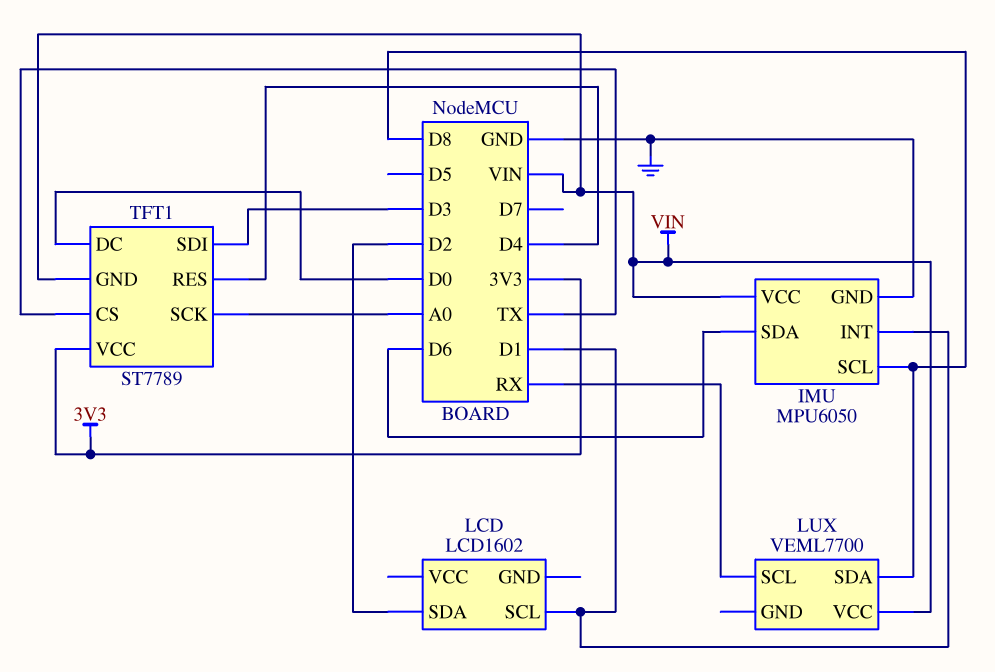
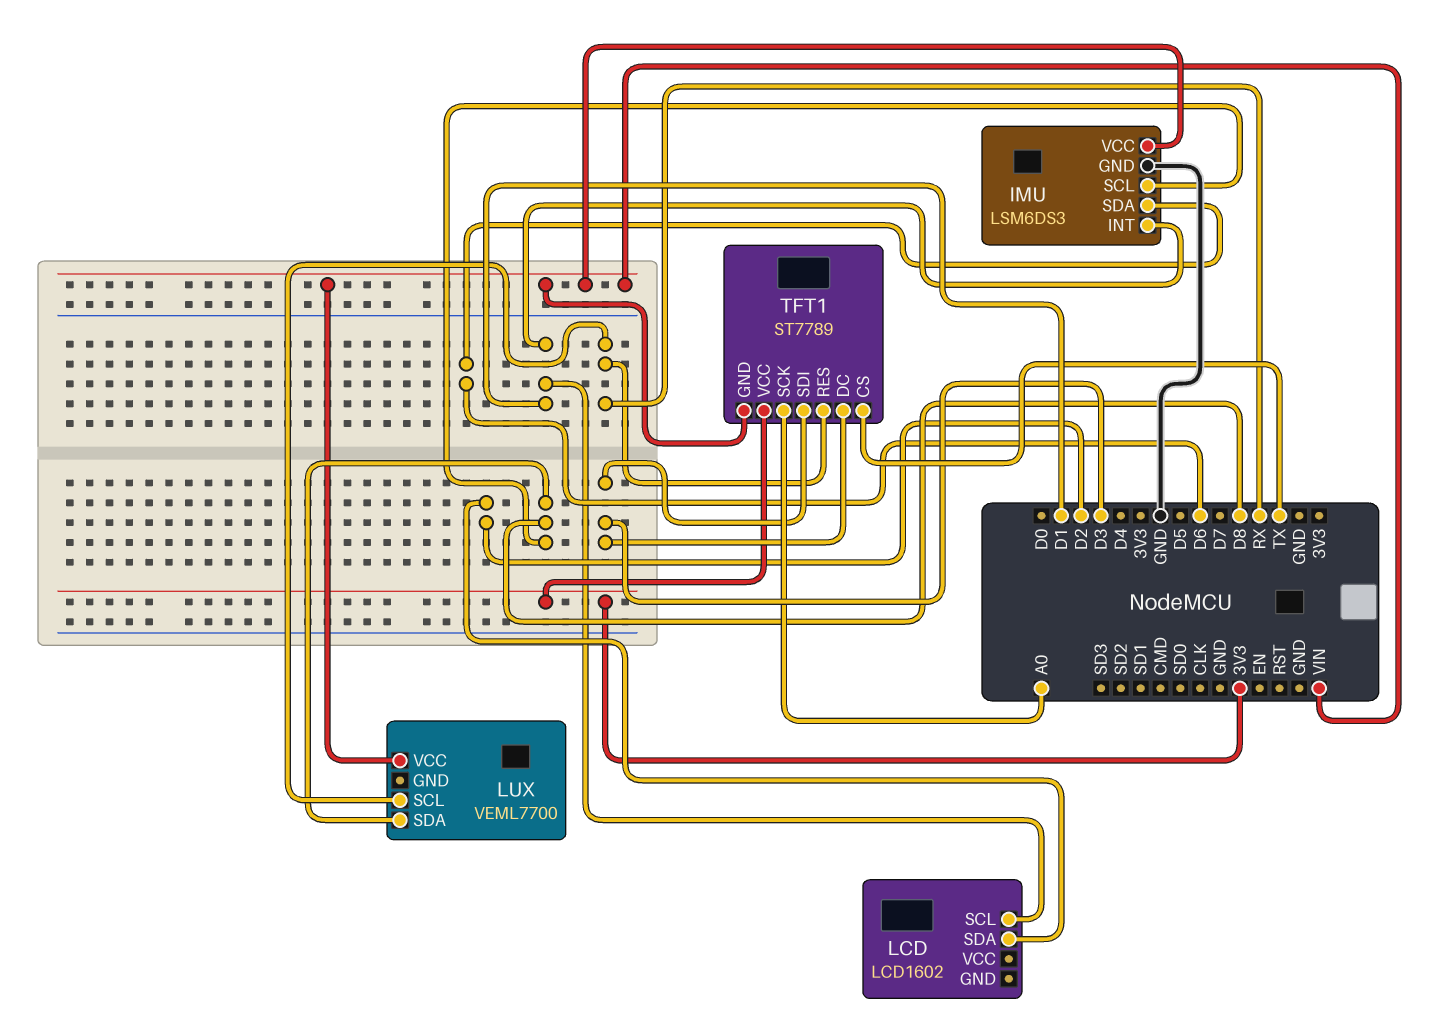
IMU: MPU6050 -> LSM6DS3
TFT1 pin DC: D0 -> D3
TFT1 pin RES: D4 -> RX

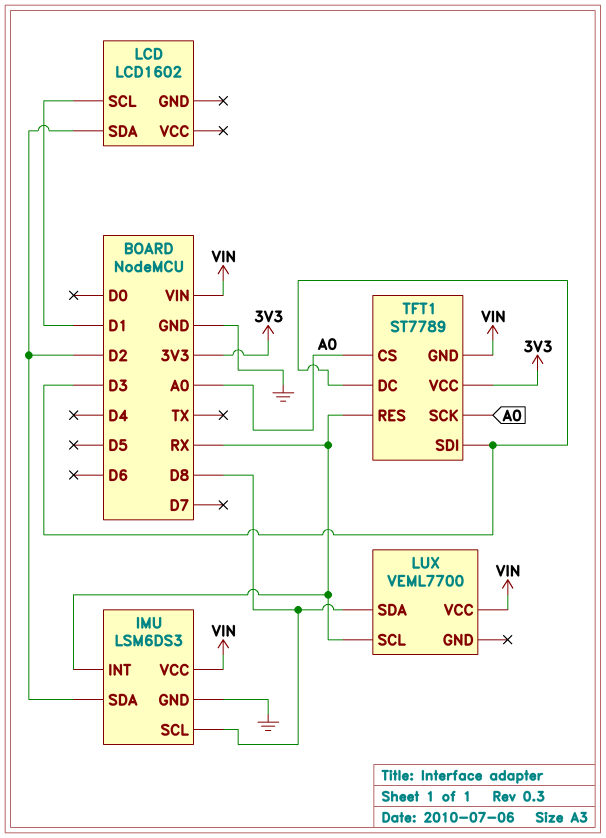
IMU pin INT: D1 -> RX
IMU pin SDA: D6 -> D2
TFT1 pin CS: TX -> A0

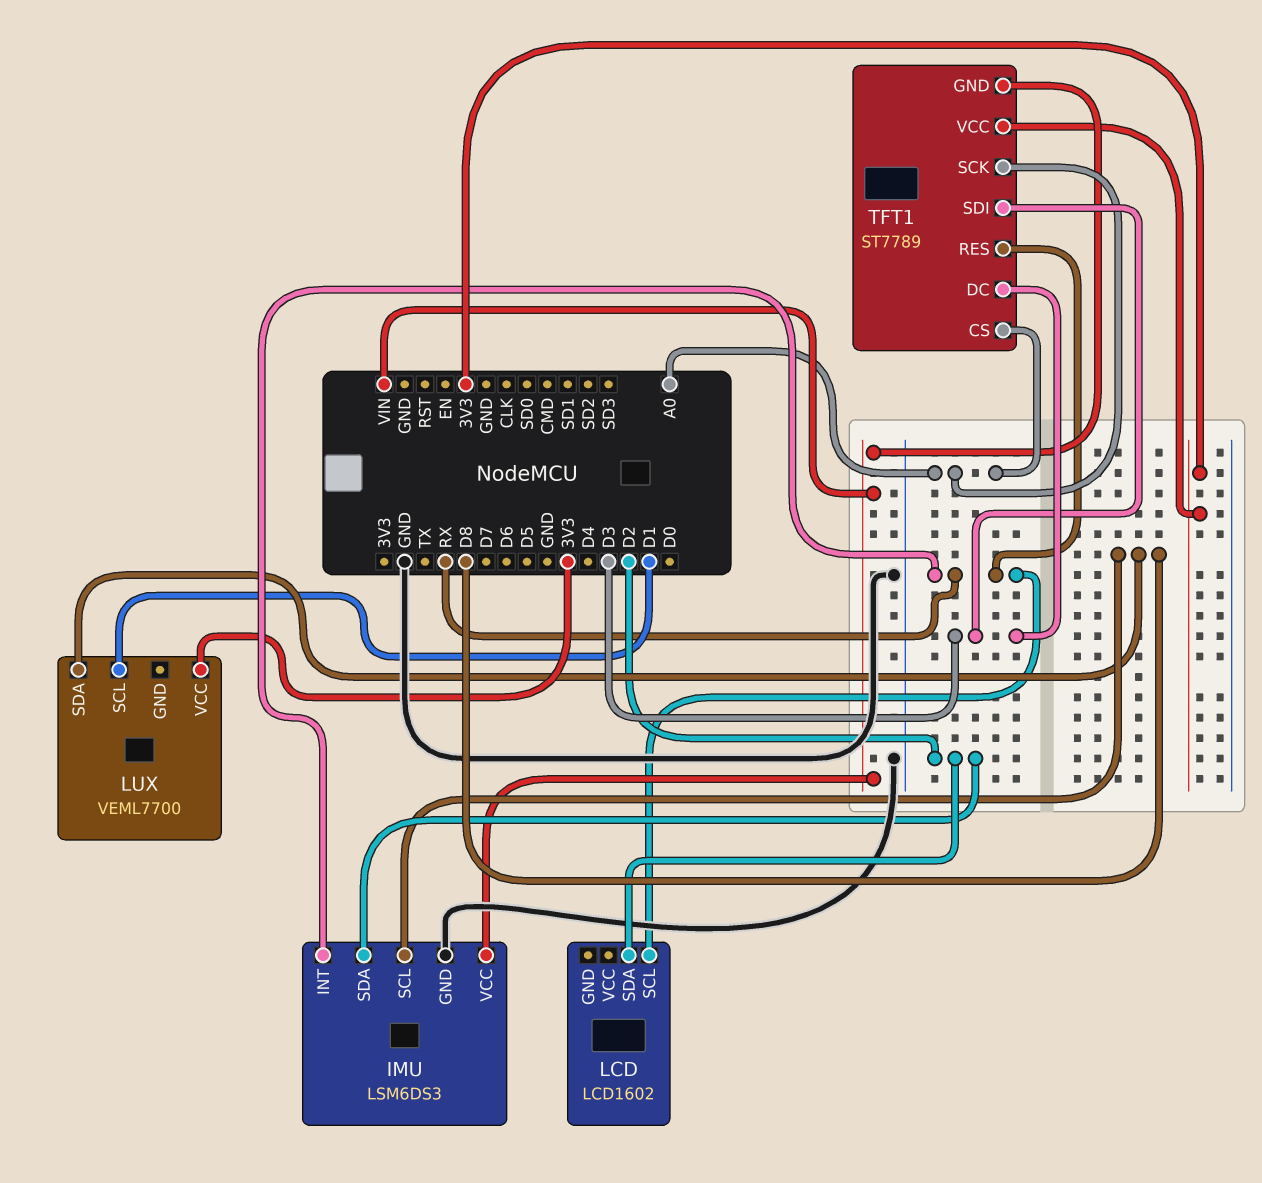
LCD pin SCL: D1 -> RX
LUX pin SCL: RX -> D1
LUX pin VCC: VIN -> 3V3

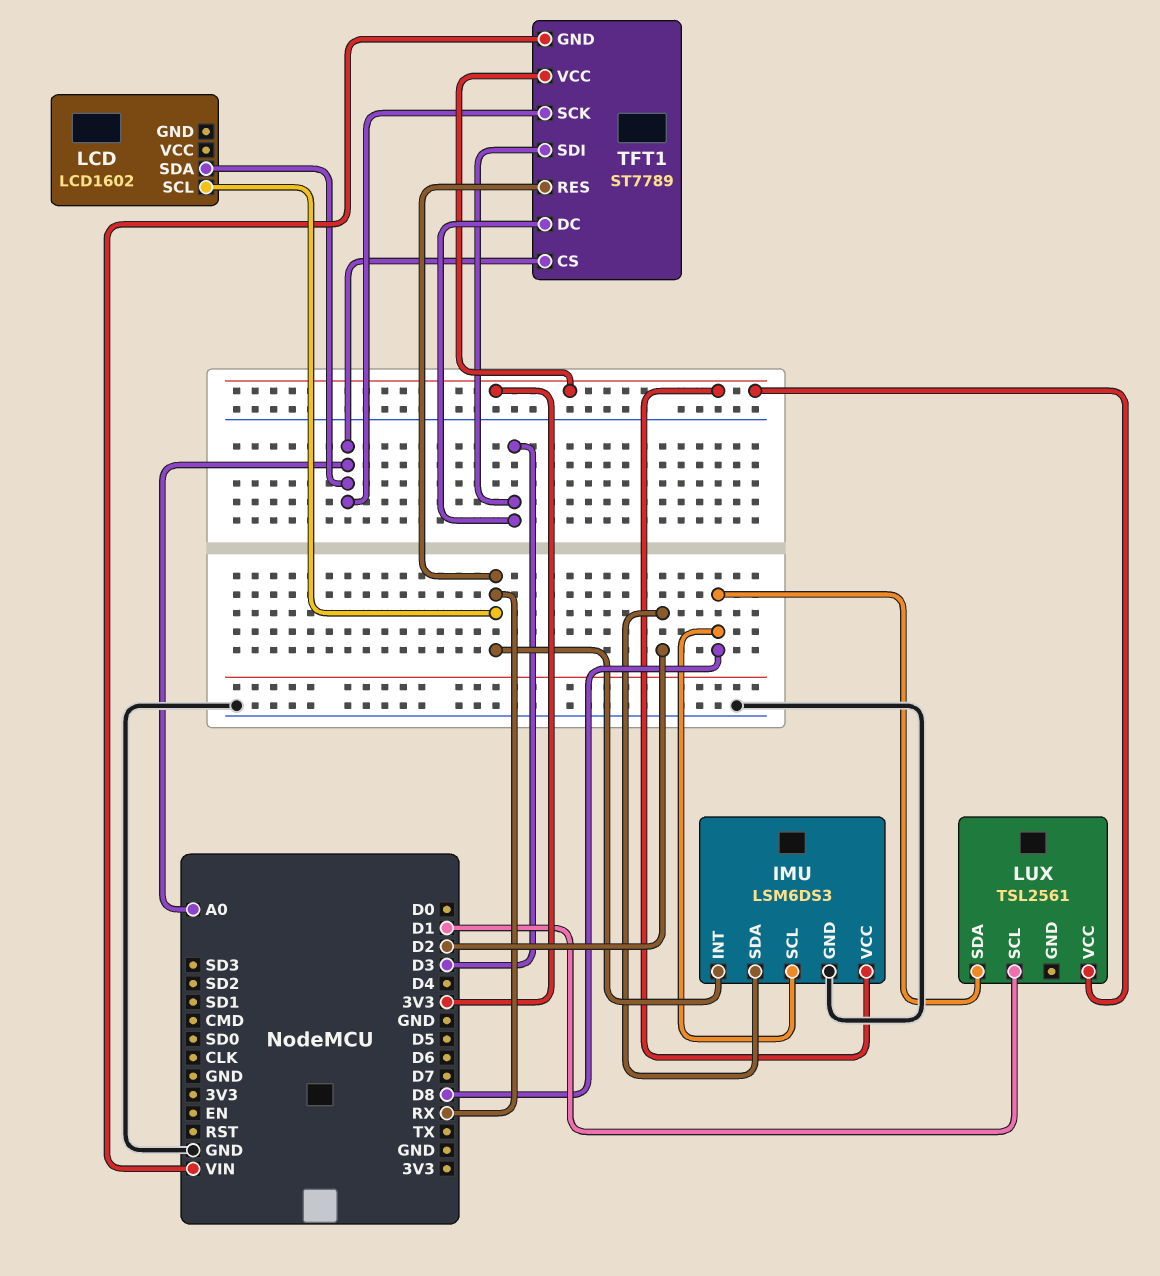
IMU pin VCC: VIN -> 3V3
LCD pin SDA: D2 -> A0
LUX: VEML7700 -> TSL2561

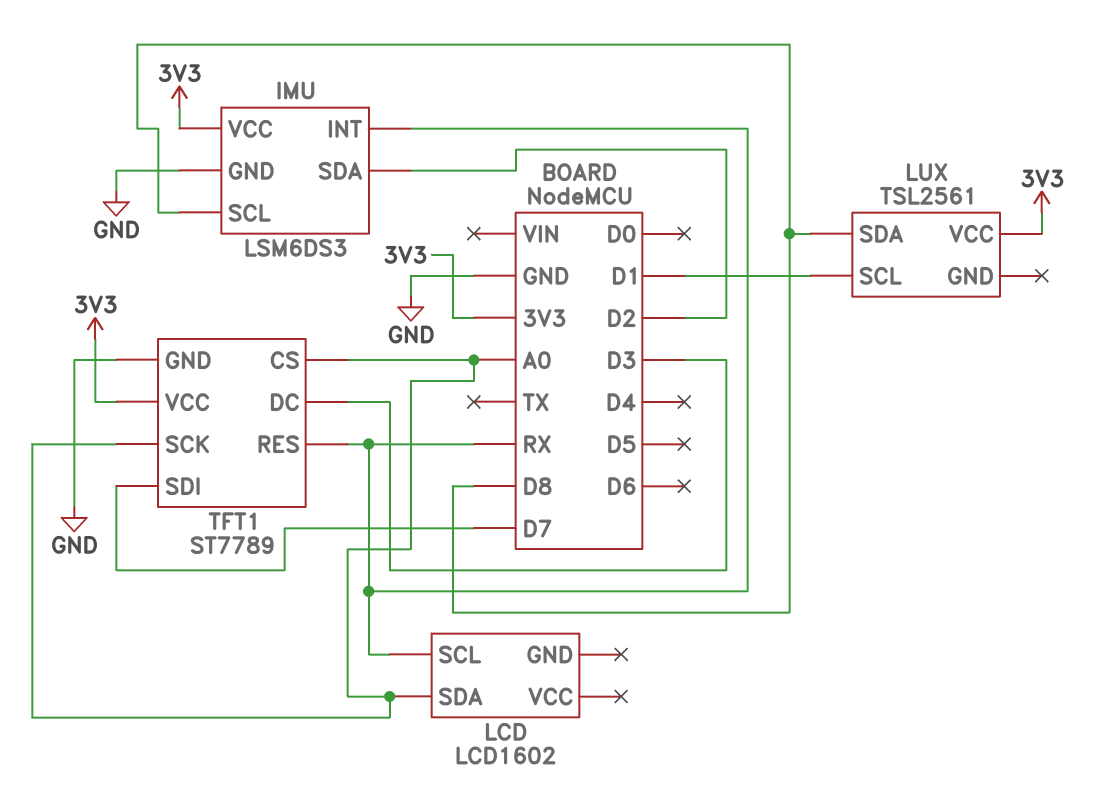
TFT1 pin GND: VIN -> GND
TFT1 pin SDI: D3 -> D7

